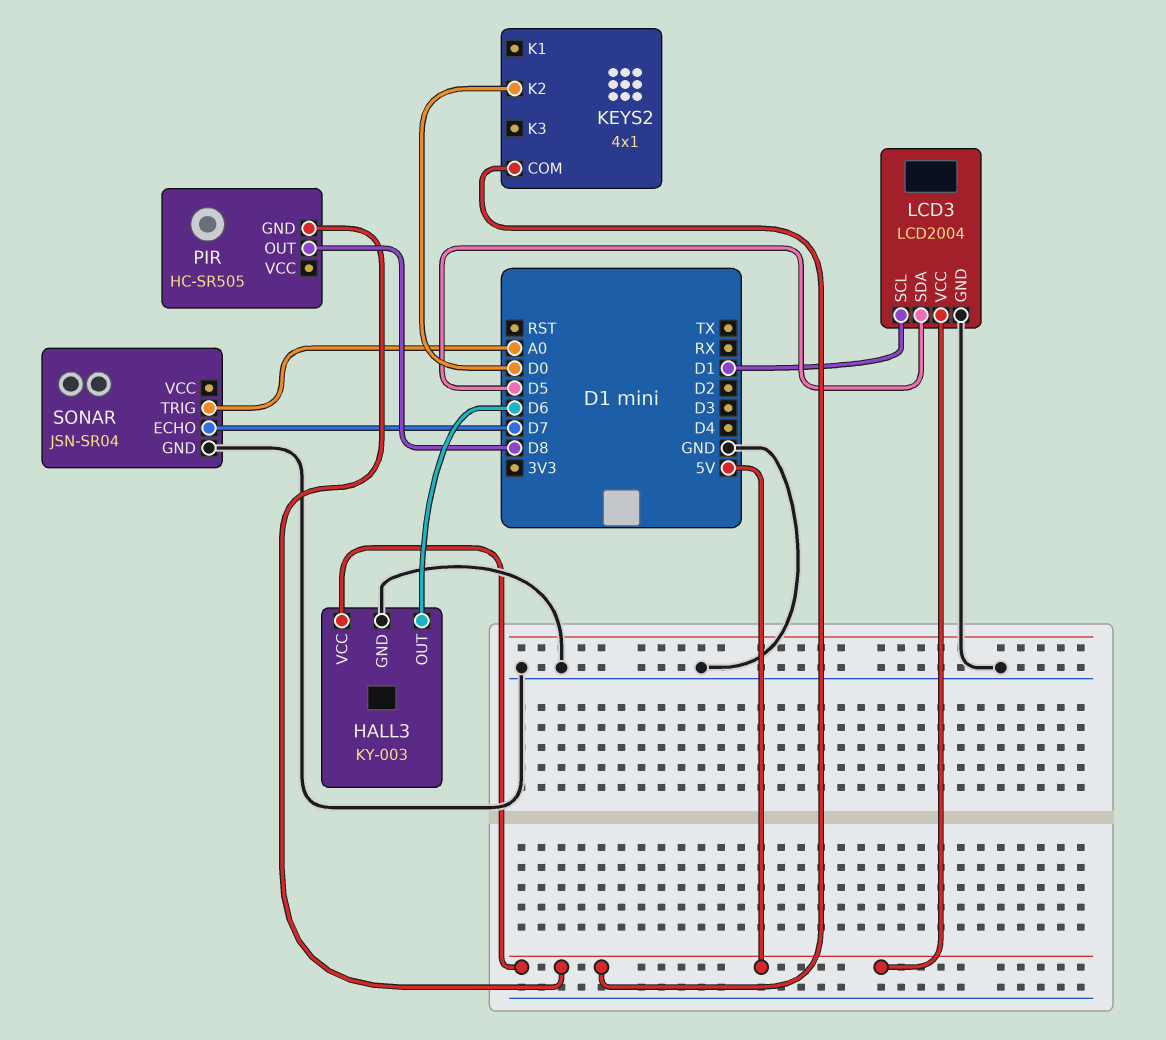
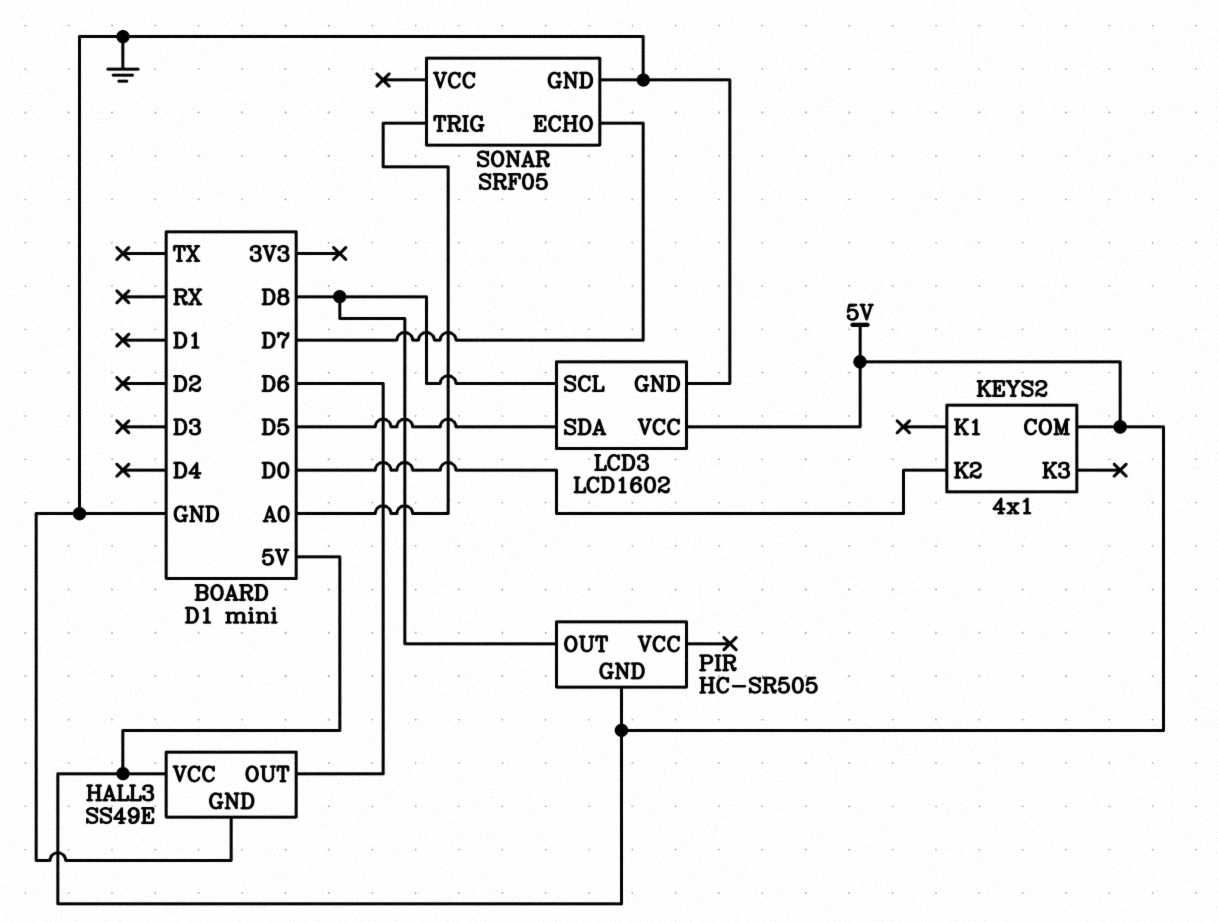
HALL3: KY-003 -> SS49E
LCD3: LCD2004 -> LCD1602
LCD3 pin SCL: D1 -> D8
SONAR: JSN-SR04 -> SRF05

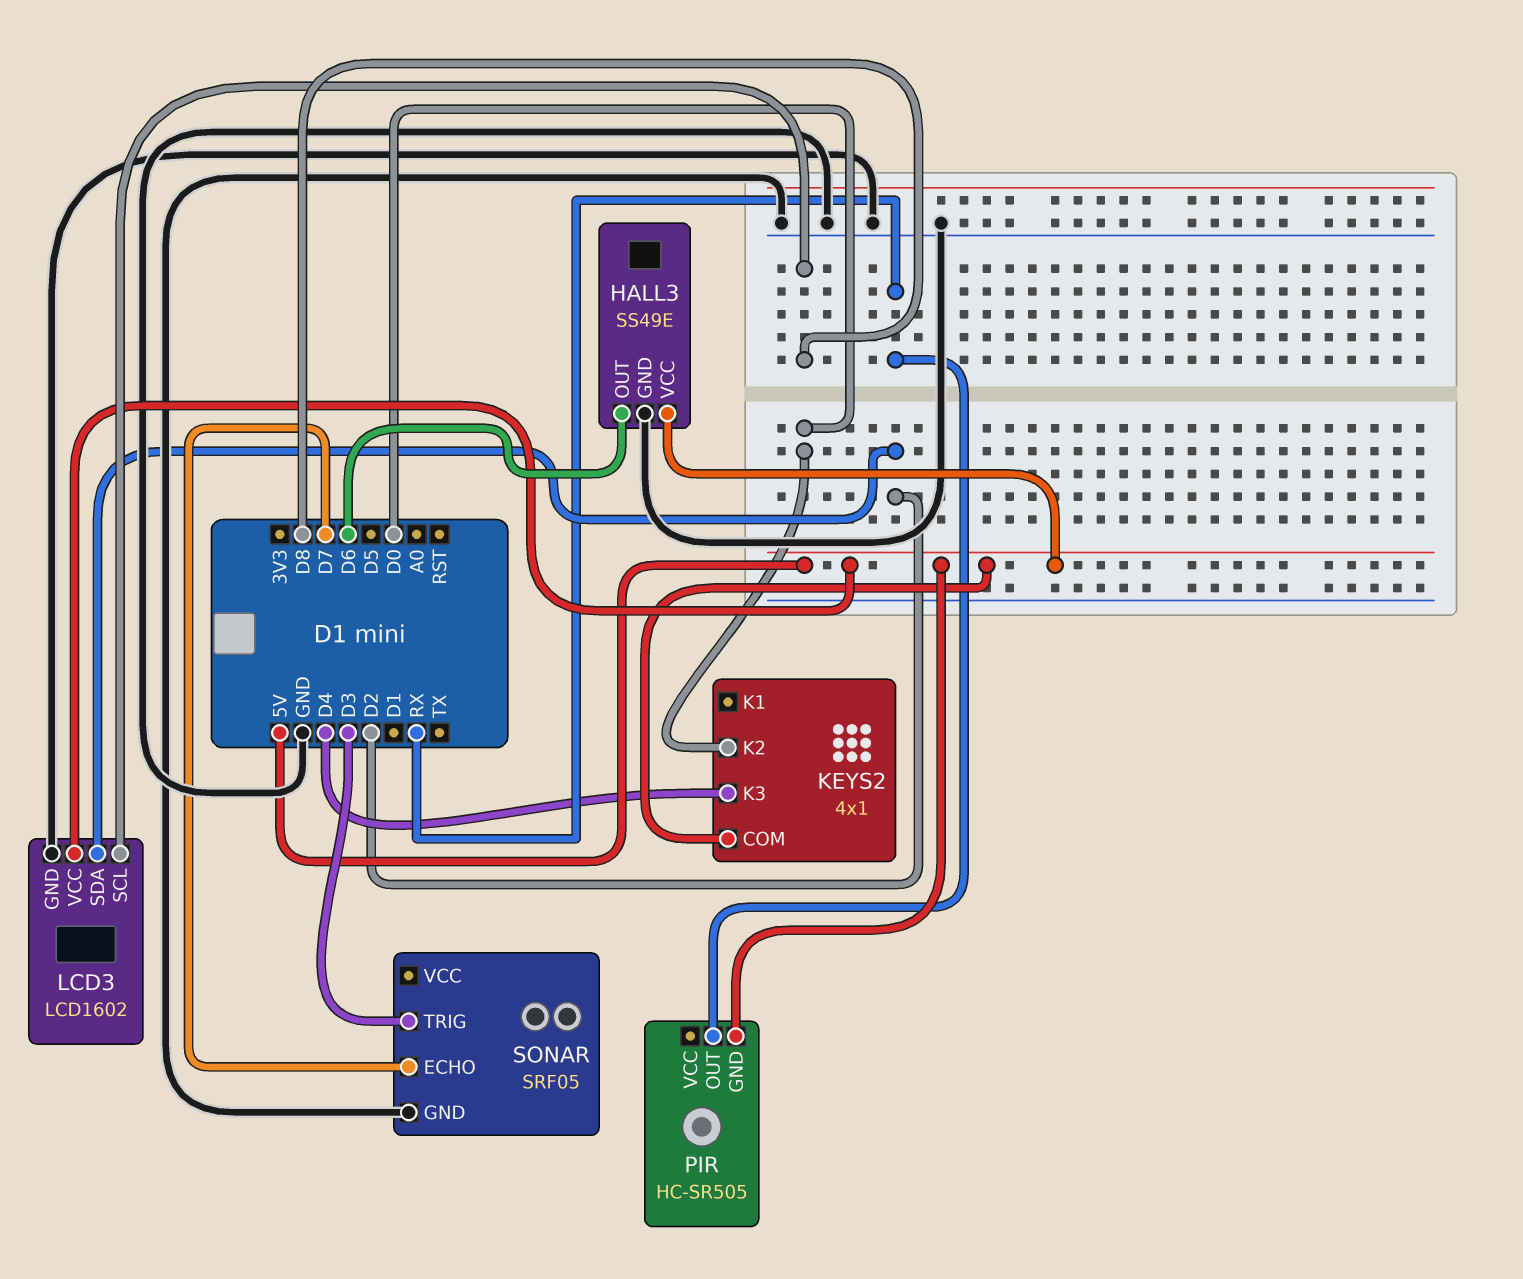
KEYS2 pin K3: none -> D4
LCD3 pin SDA: D5 -> D2
PIR pin OUT: D8 -> RX
SONAR pin TRIG: A0 -> D3

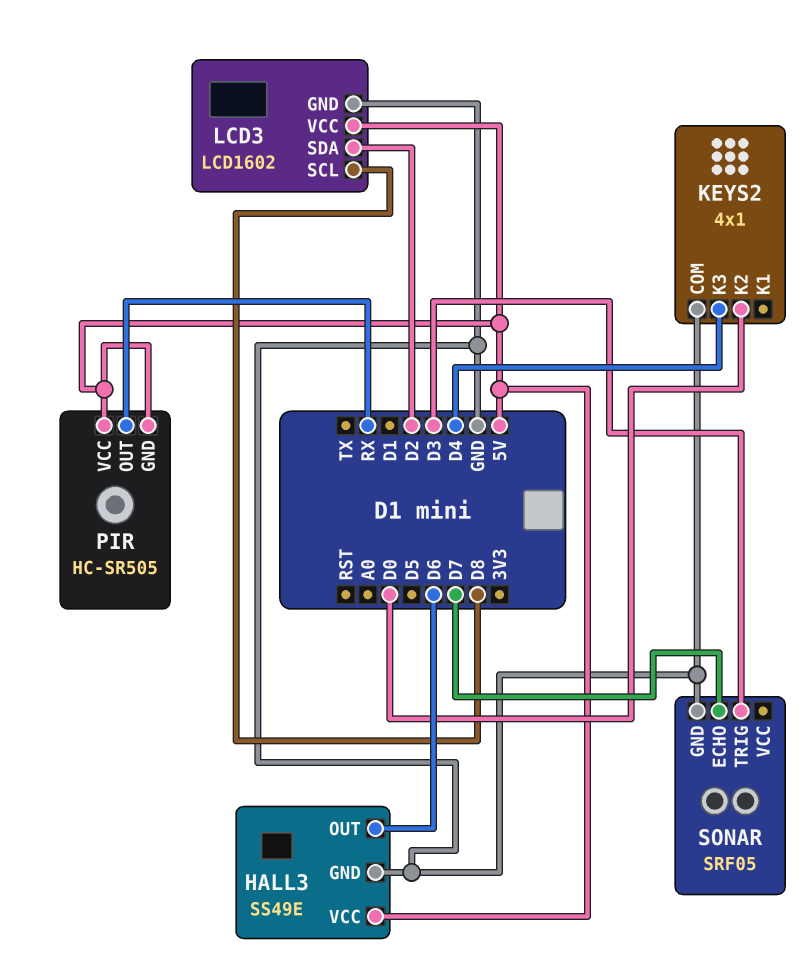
KEYS2 pin COM: 5V -> GND
PIR pin VCC: none -> 5V

